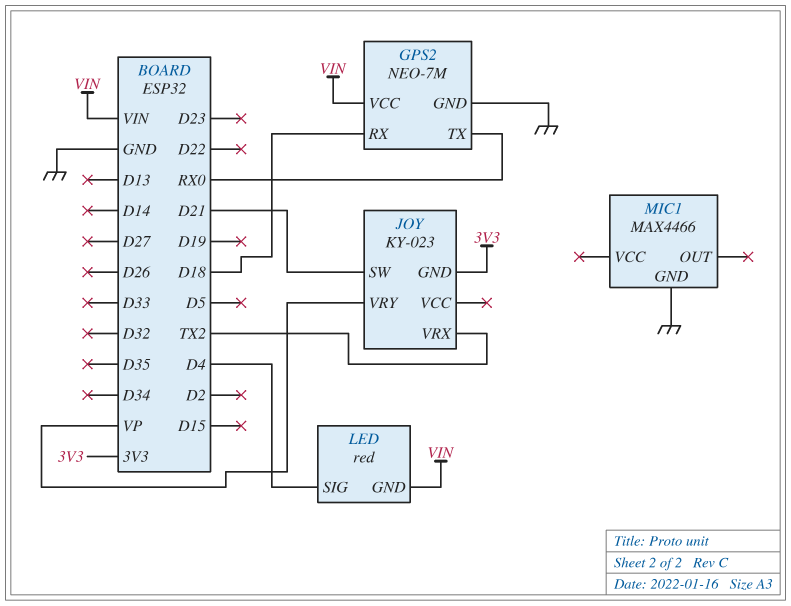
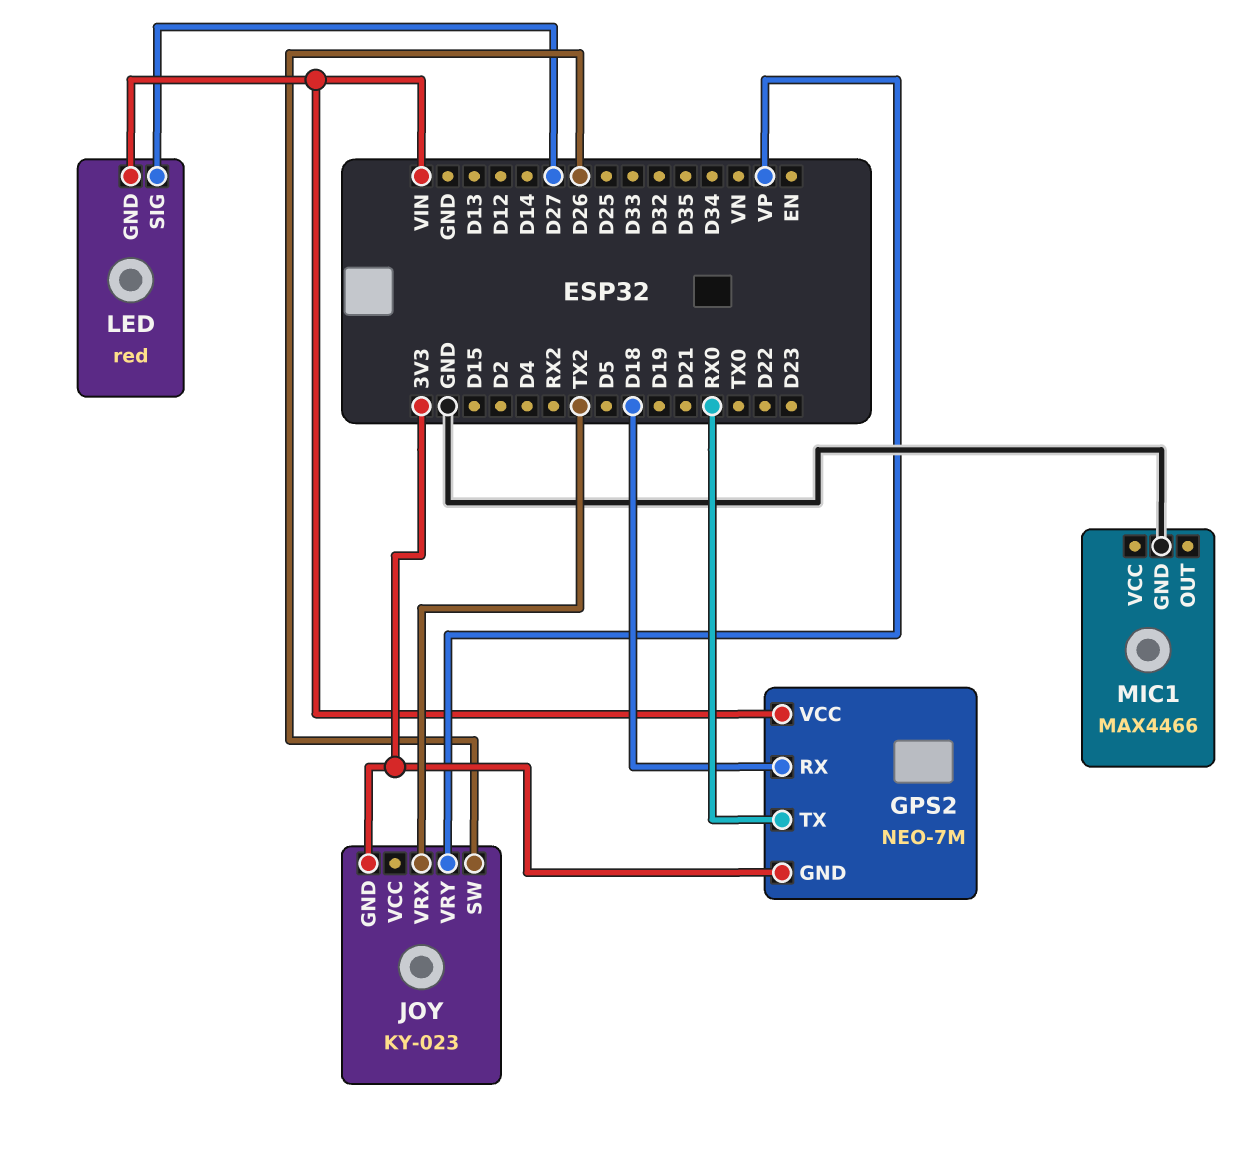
GPS2 pin GND: GND -> 3V3
JOY pin SW: D21 -> D26
LED pin SIG: D4 -> D27

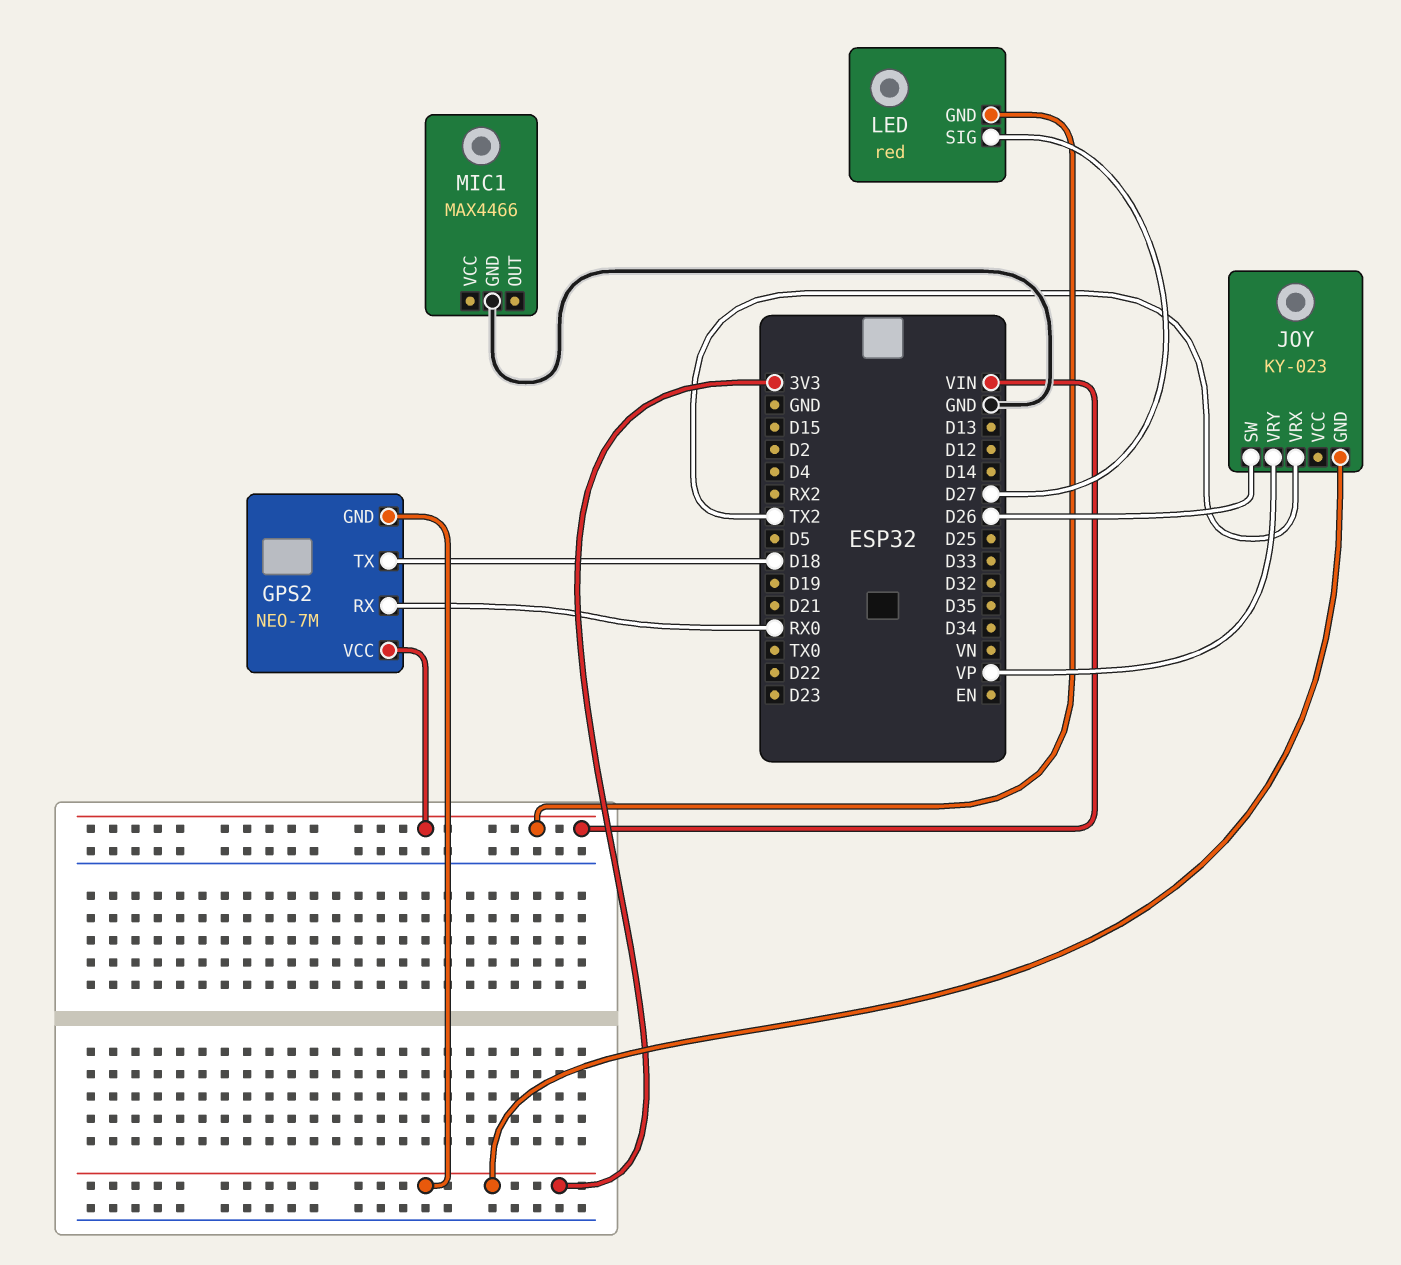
GPS2 pin RX: D18 -> RX0
GPS2 pin TX: RX0 -> D18

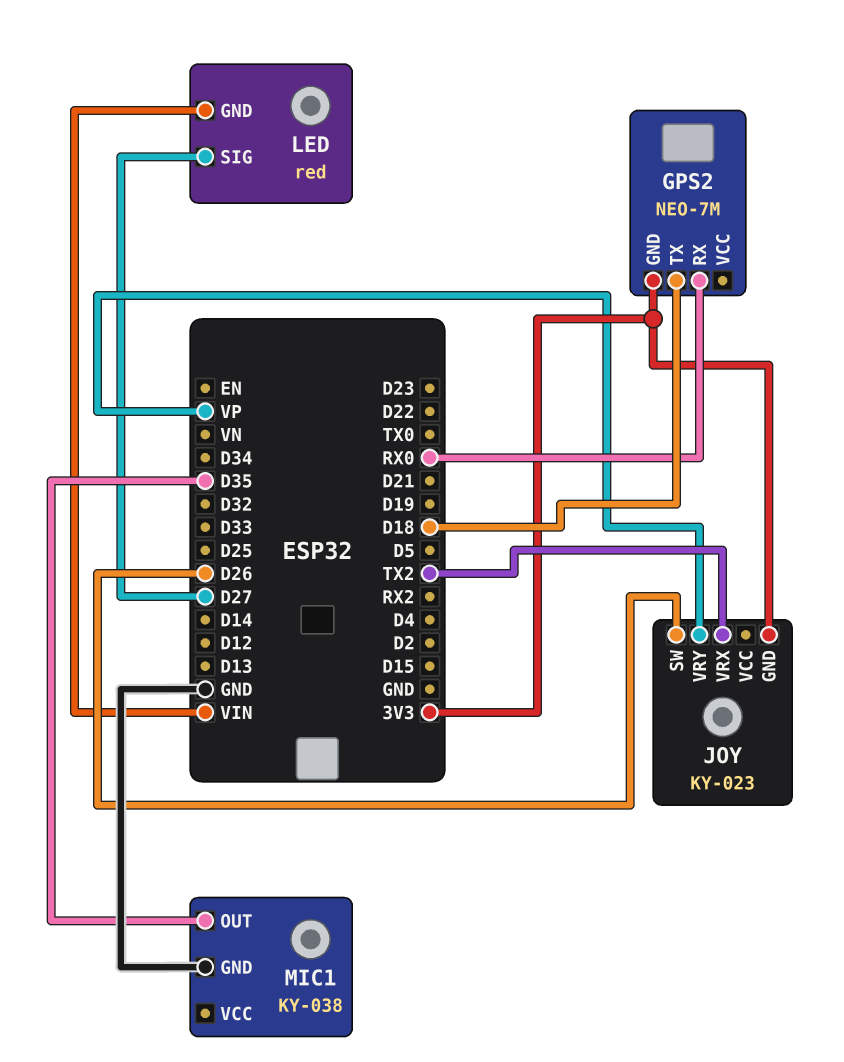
GPS2 pin VCC: VIN -> none
MIC1: MAX4466 -> KY-038
MIC1 pin OUT: none -> D35

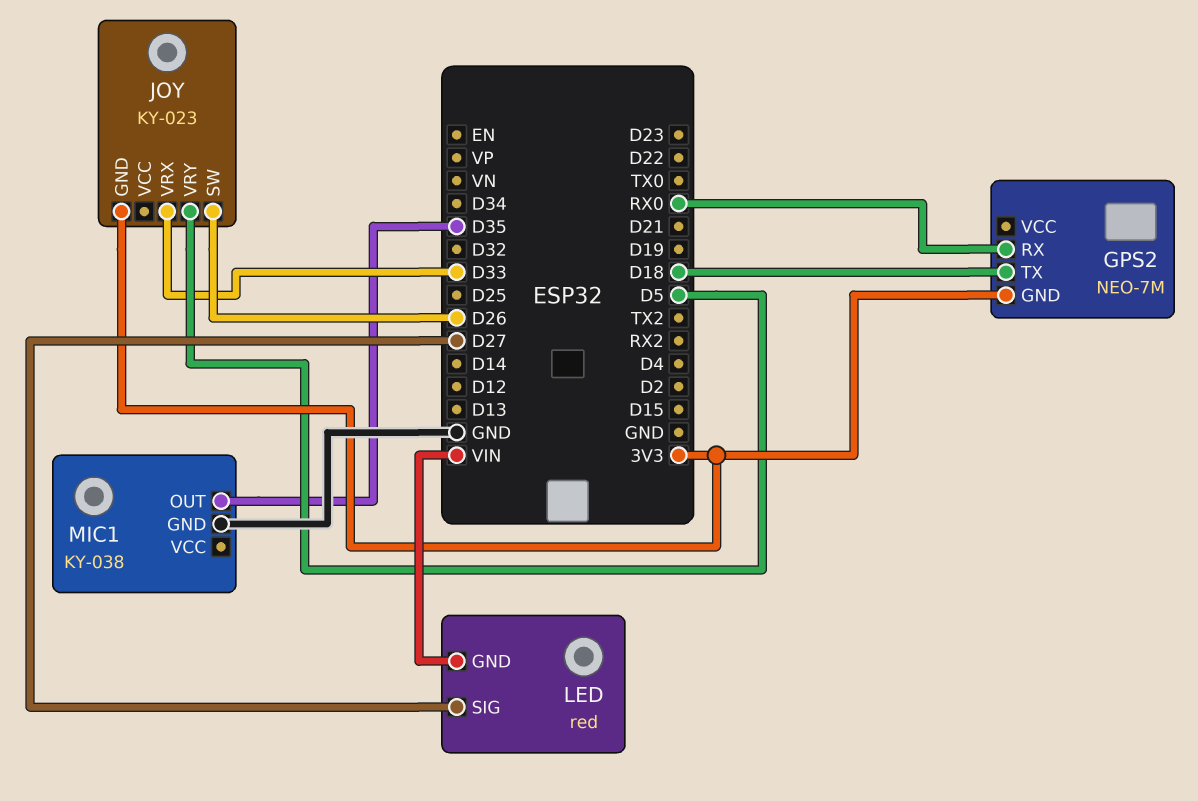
JOY pin VRX: TX2 -> D33
JOY pin VRY: VP -> D5

